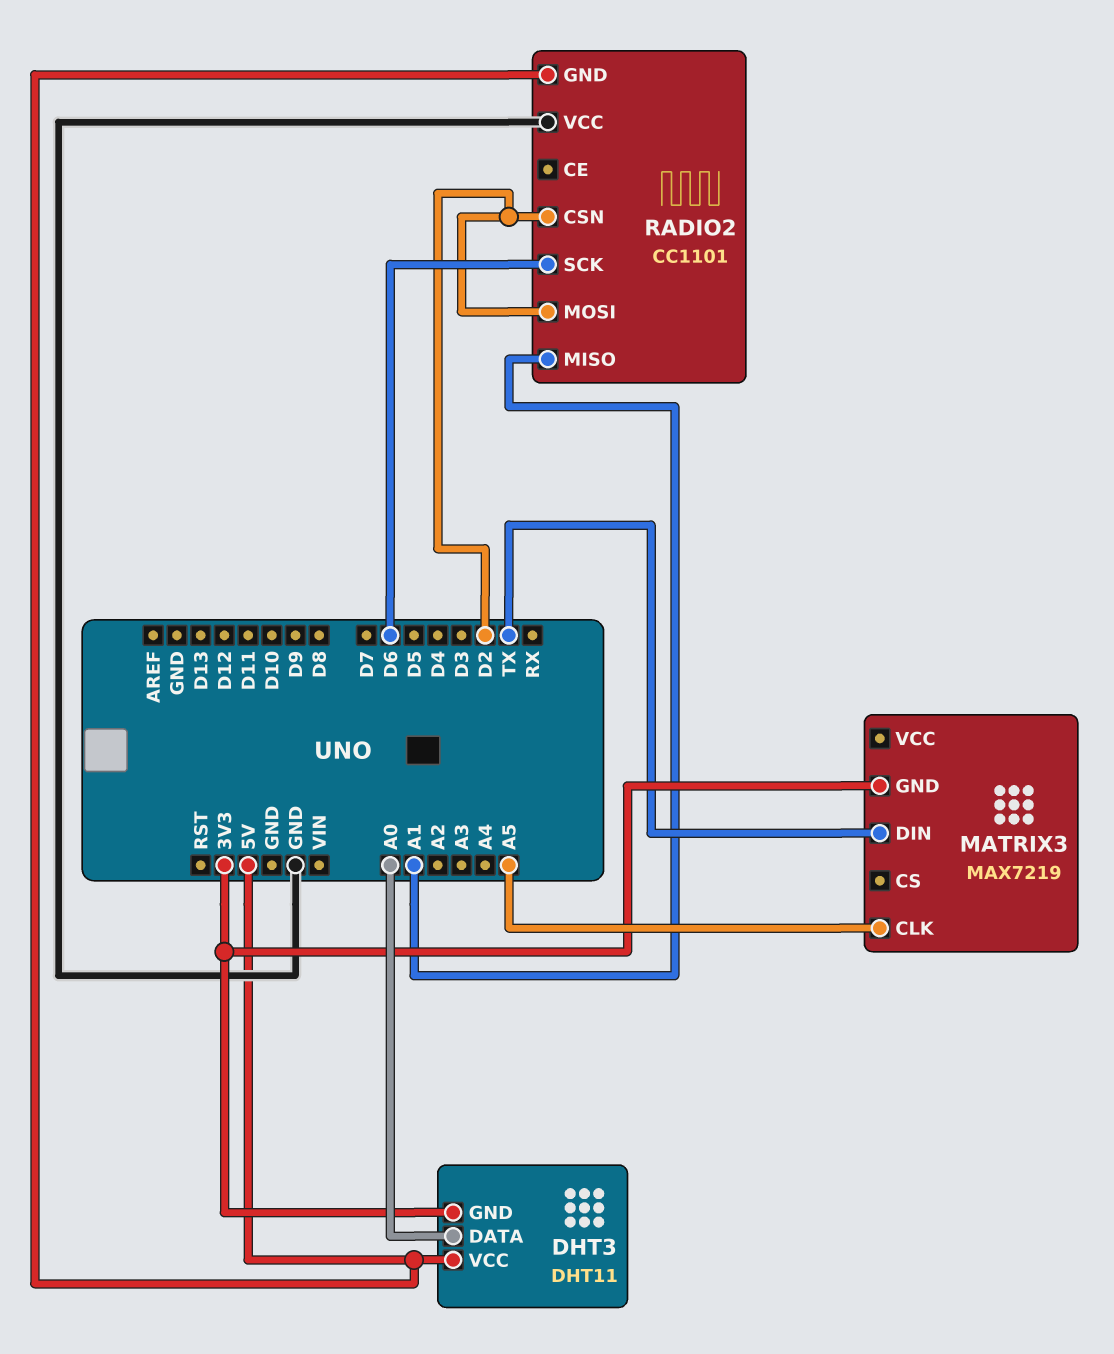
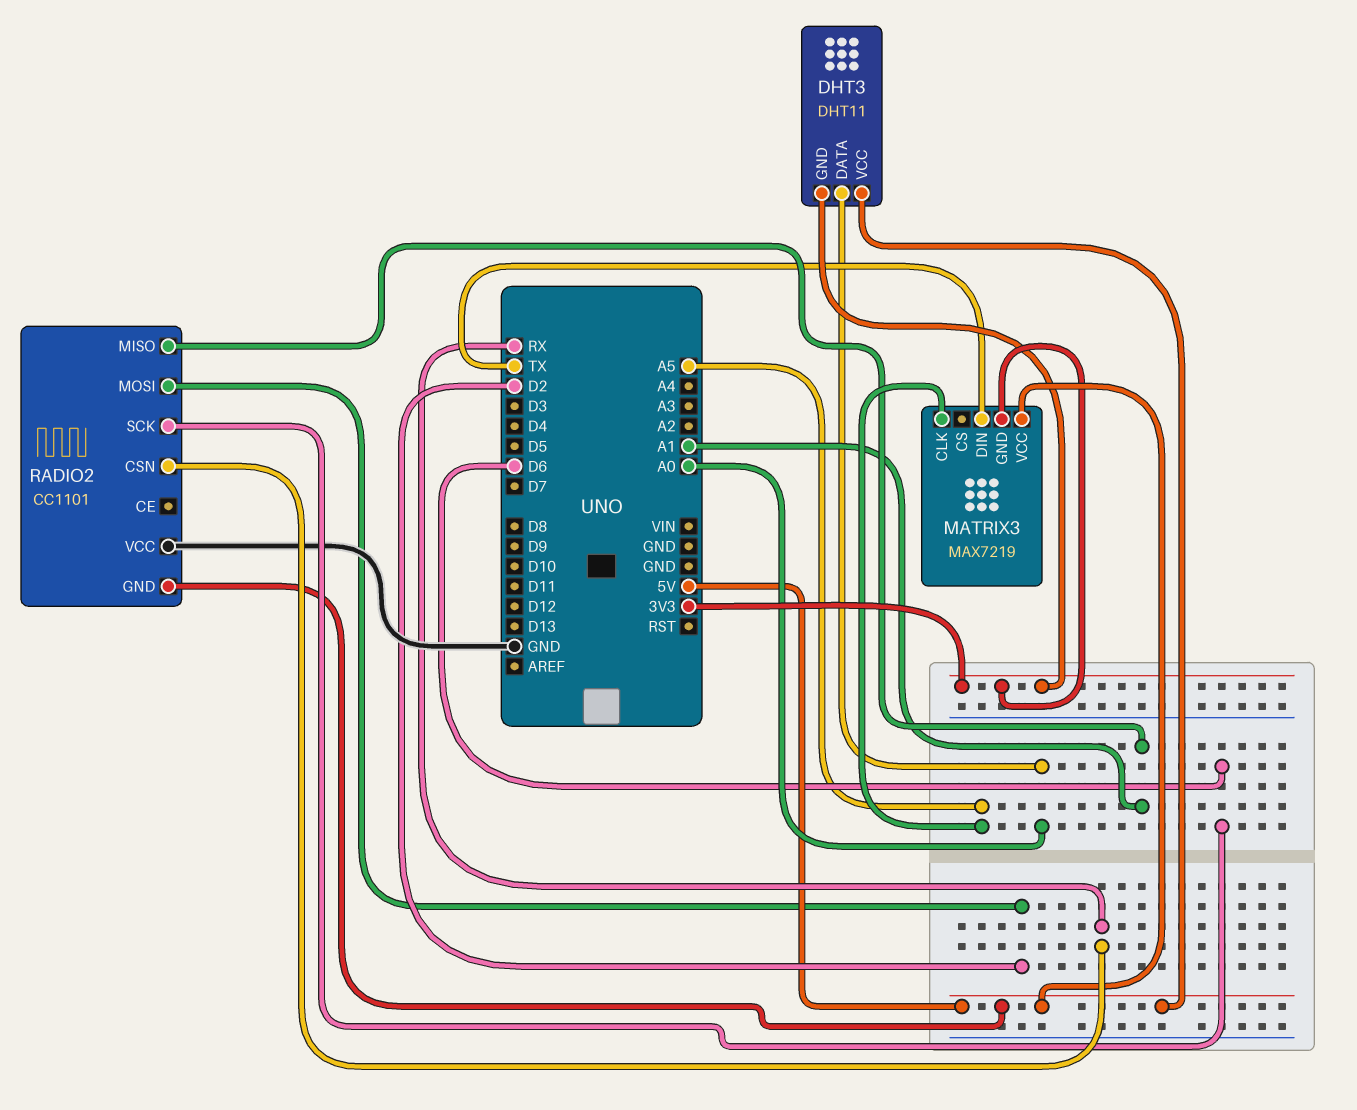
MATRIX3 pin VCC: none -> 5V
RADIO2 pin CSN: D2 -> RX

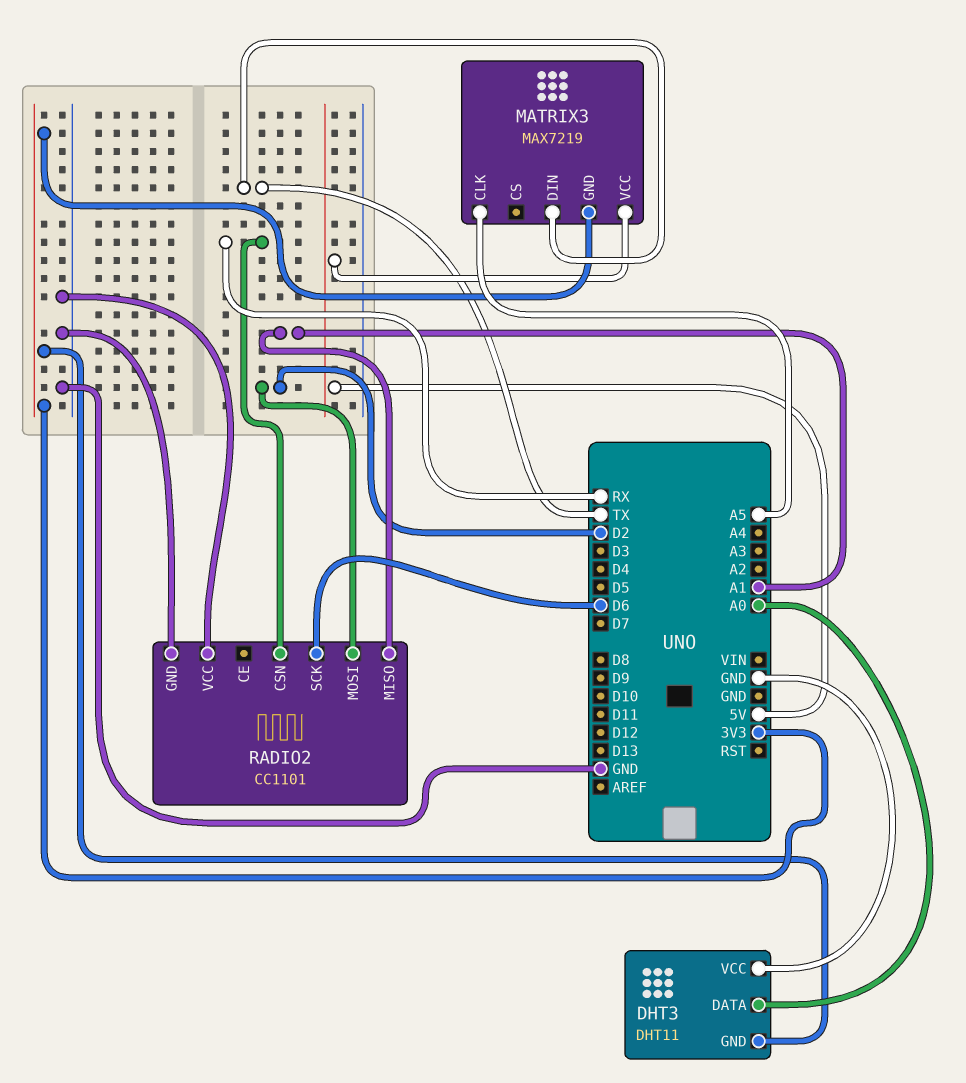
DHT3 pin VCC: 5V -> GND
RADIO2 pin GND: 5V -> GND

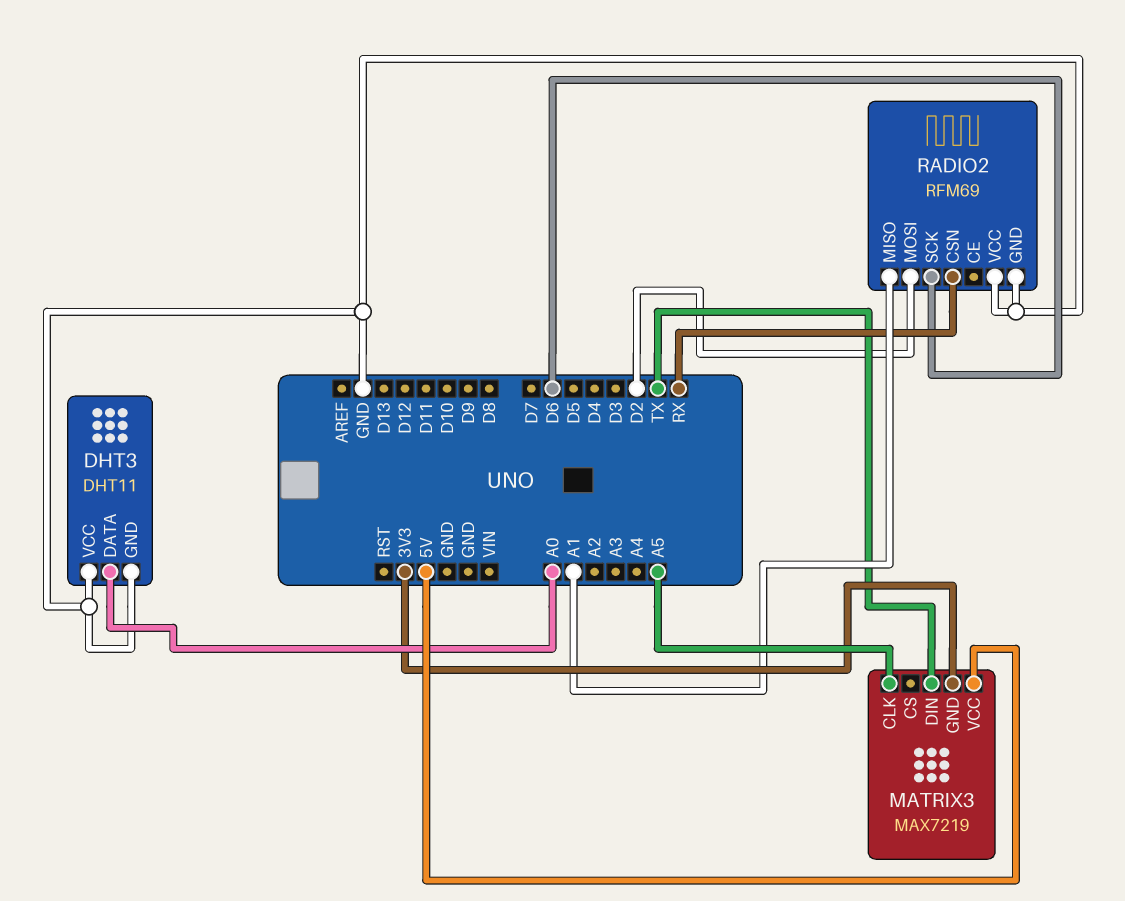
DHT3 pin GND: 3V3 -> GND
RADIO2: CC1101 -> RFM69

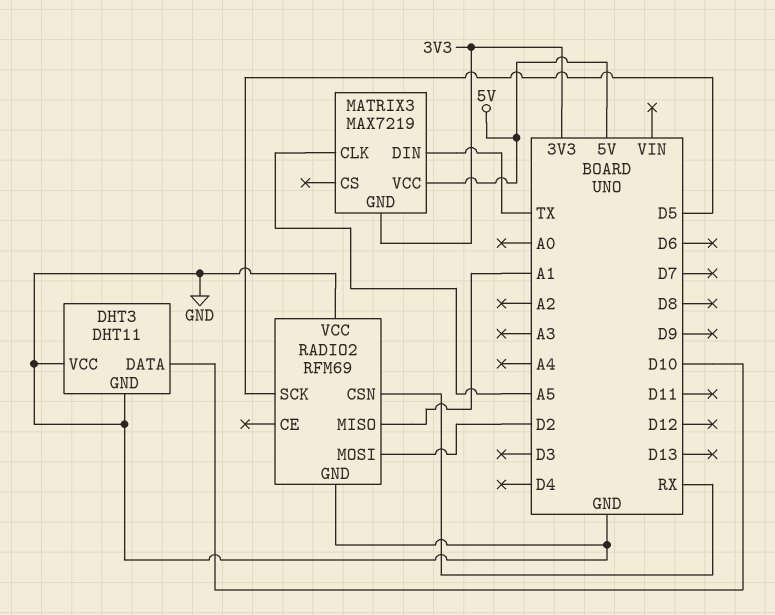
DHT3 pin DATA: A0 -> D10
RADIO2 pin SCK: D6 -> D5

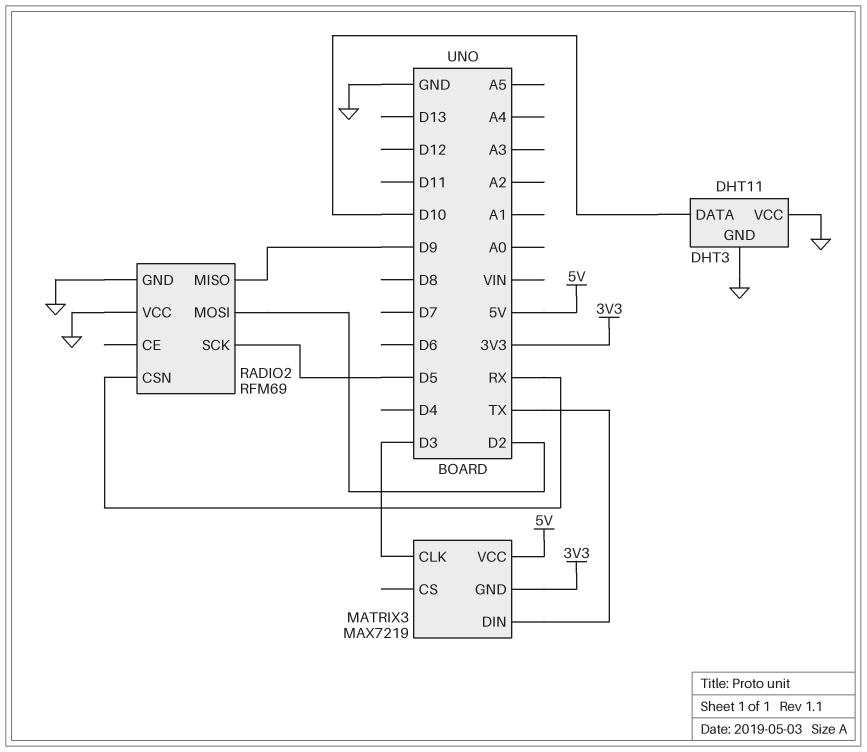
MATRIX3 pin CLK: A5 -> D3
RADIO2 pin MISO: A1 -> D9

